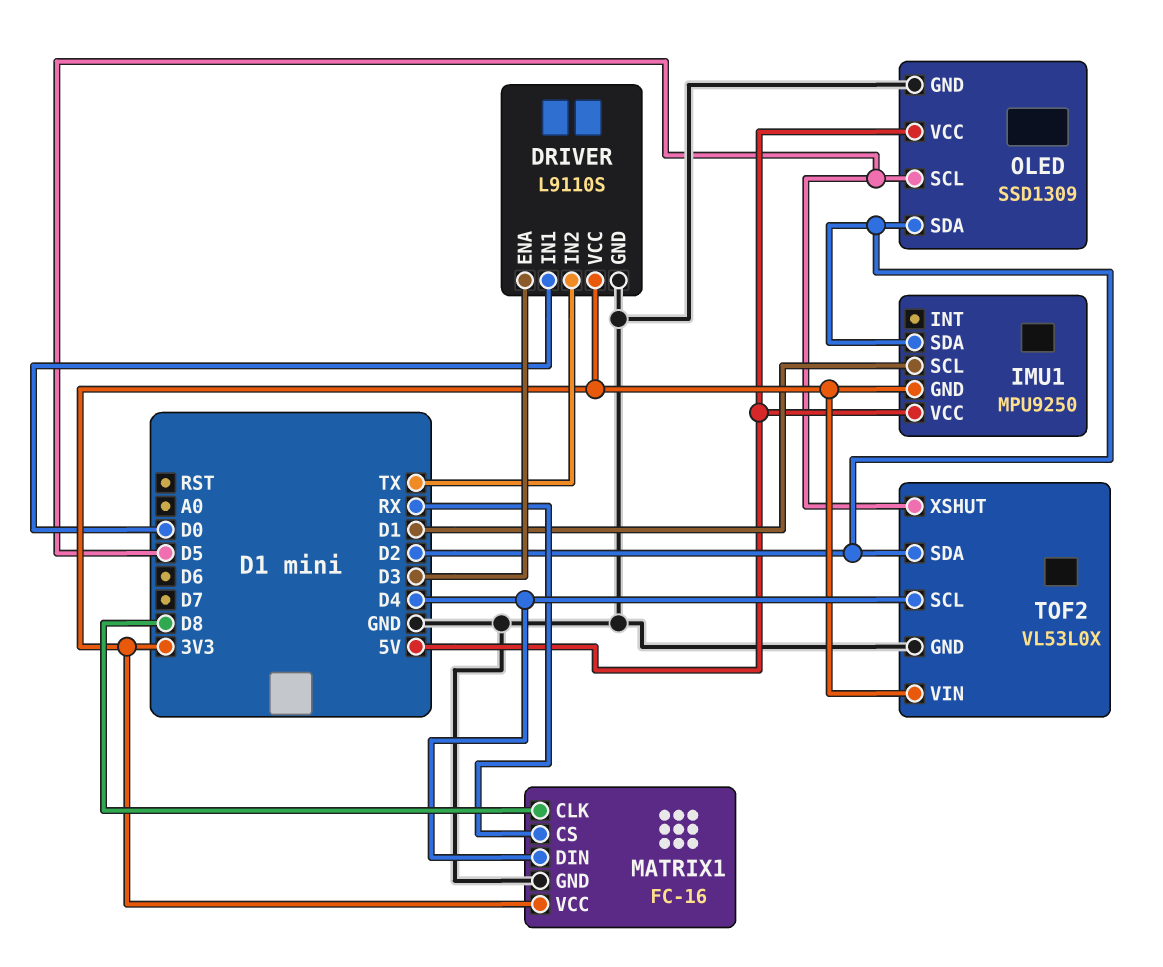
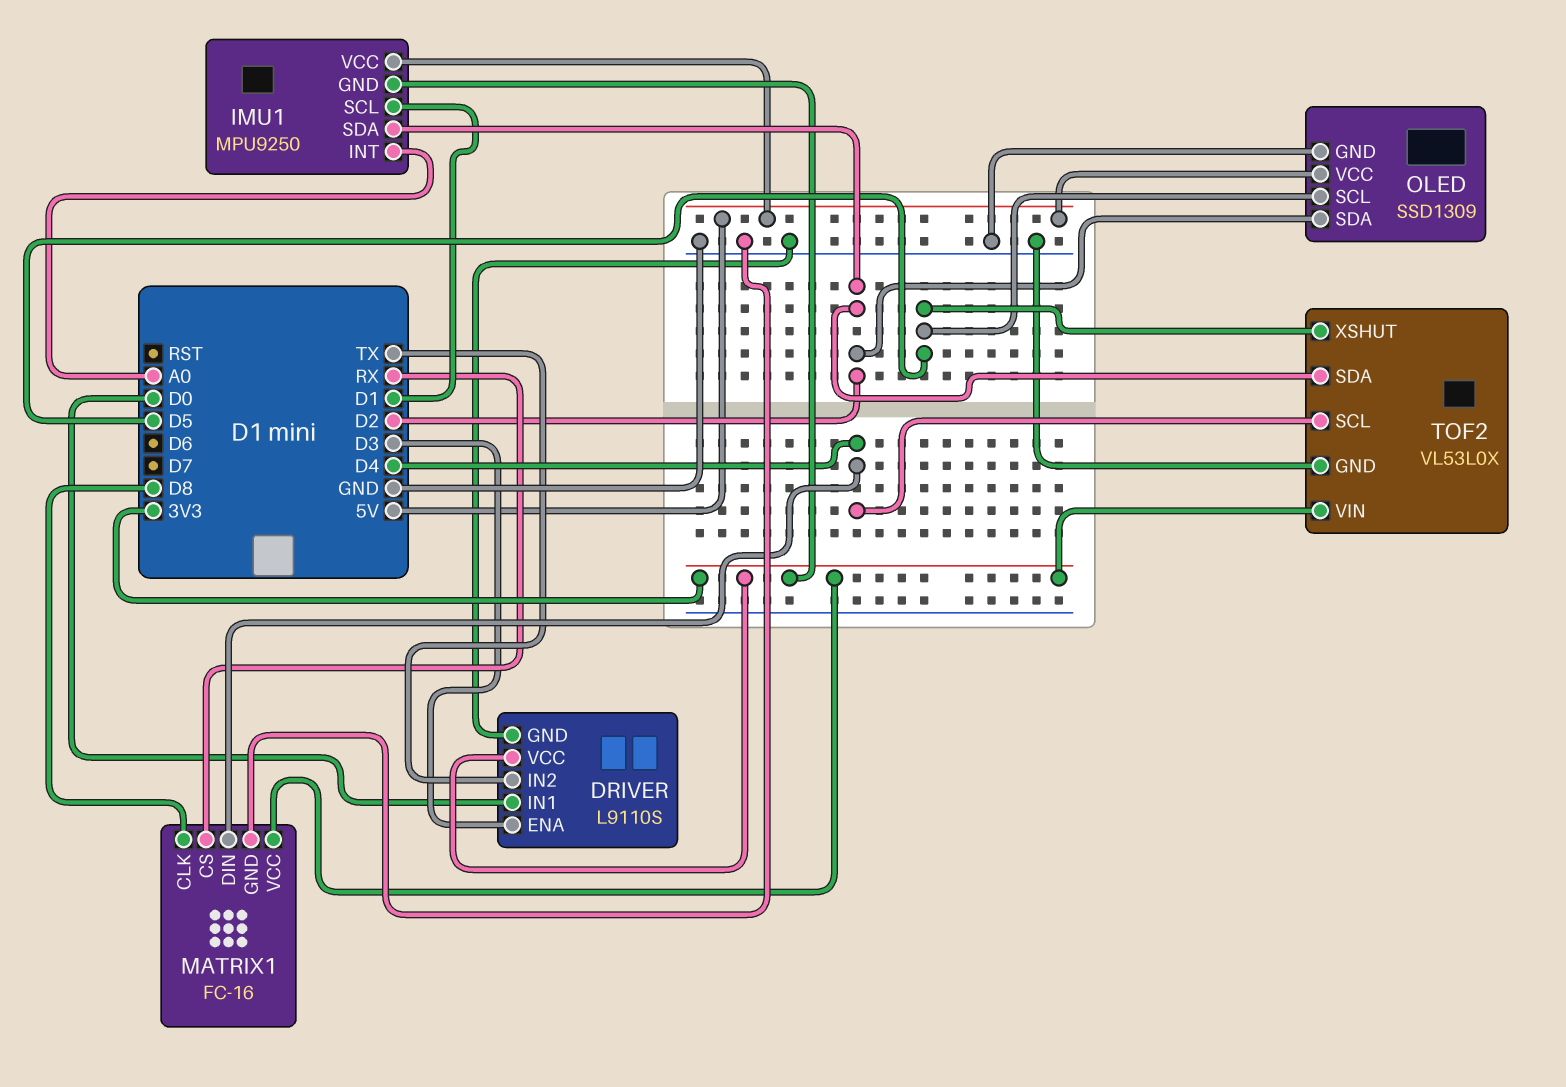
IMU1 pin INT: none -> A0

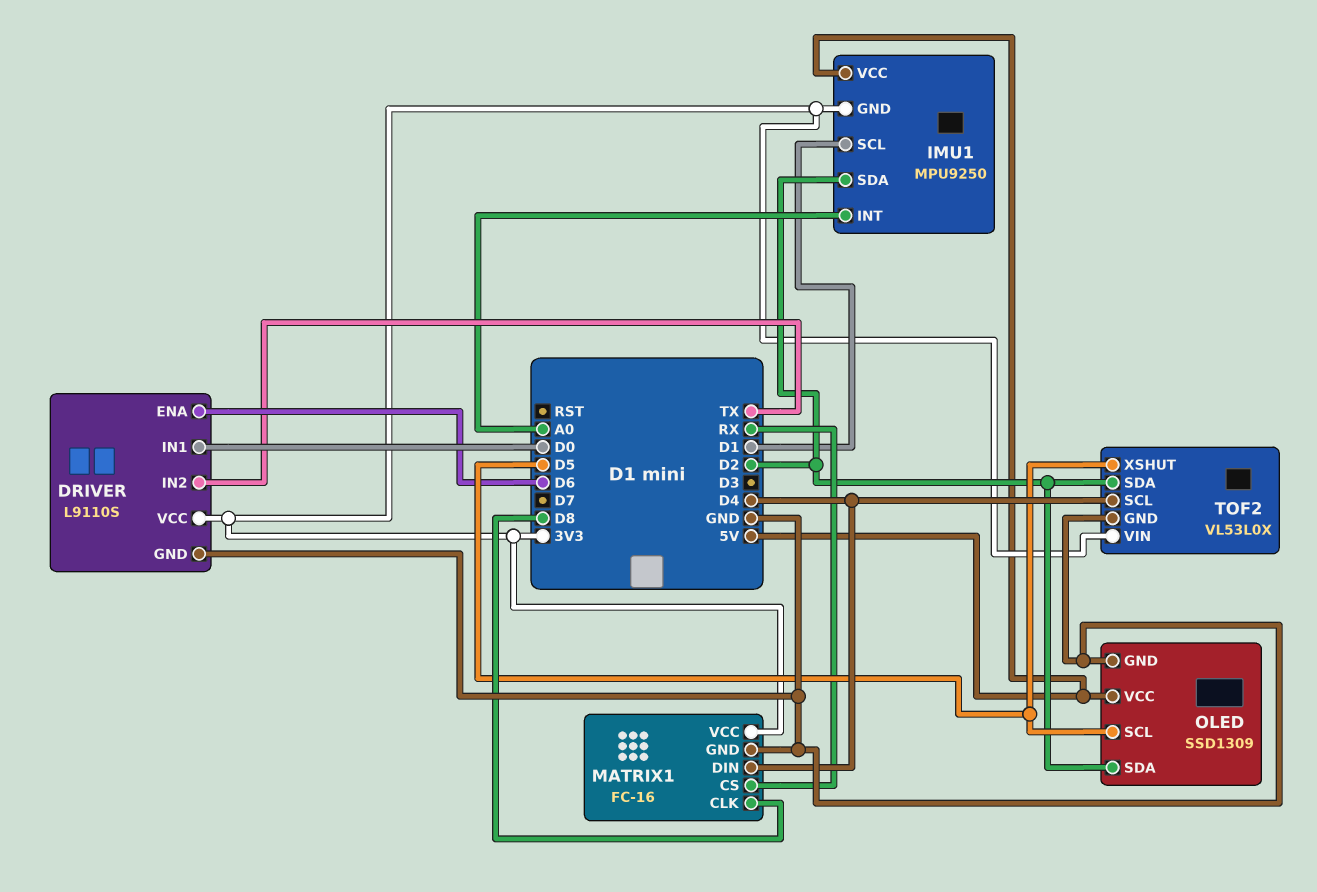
DRIVER pin ENA: D3 -> D6

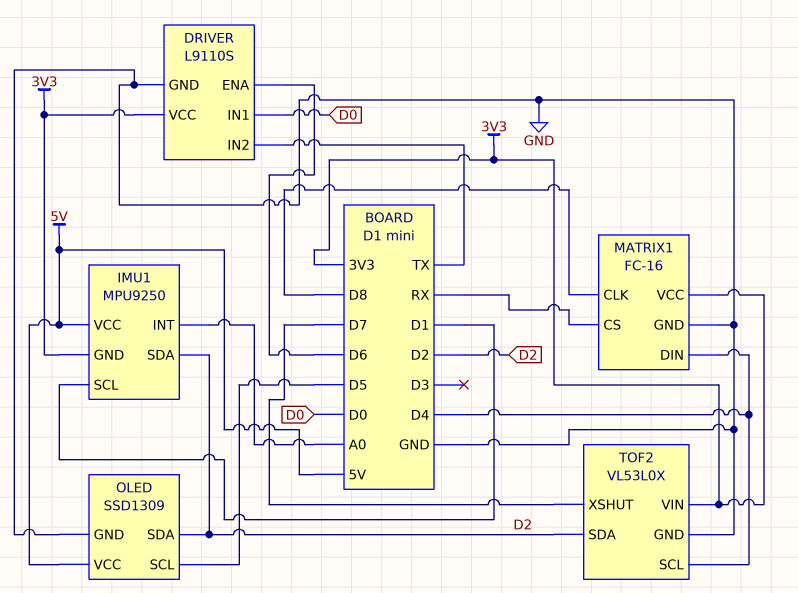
TOF2 pin XSHUT: D5 -> D7

